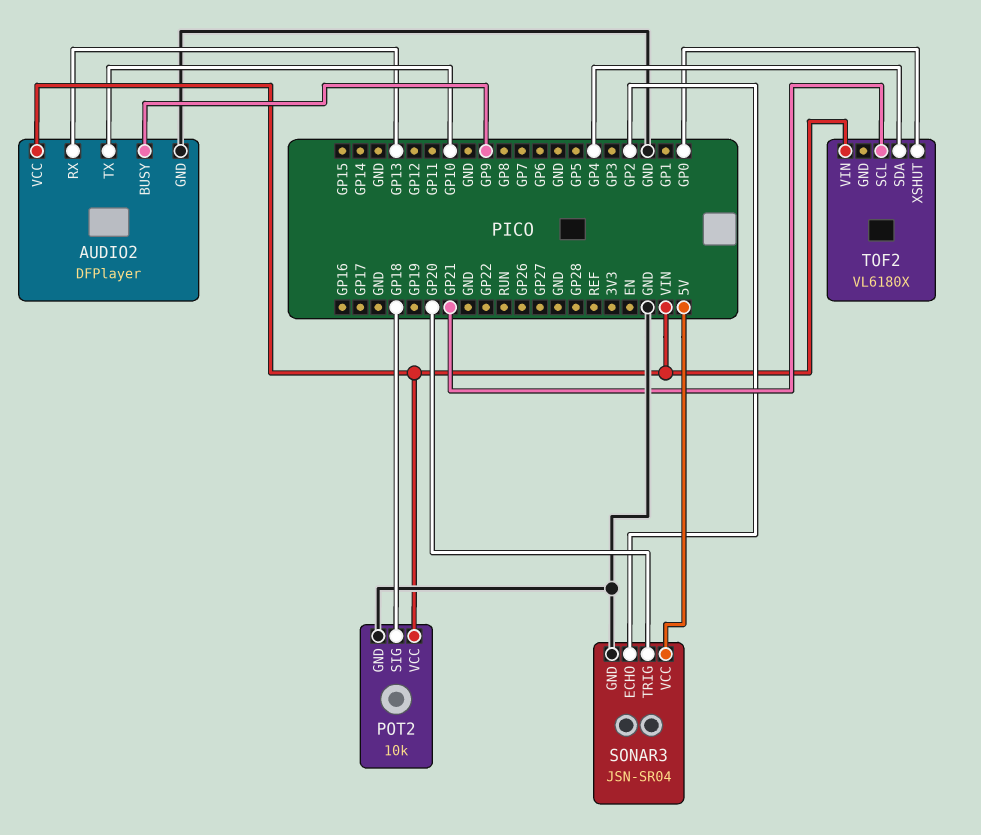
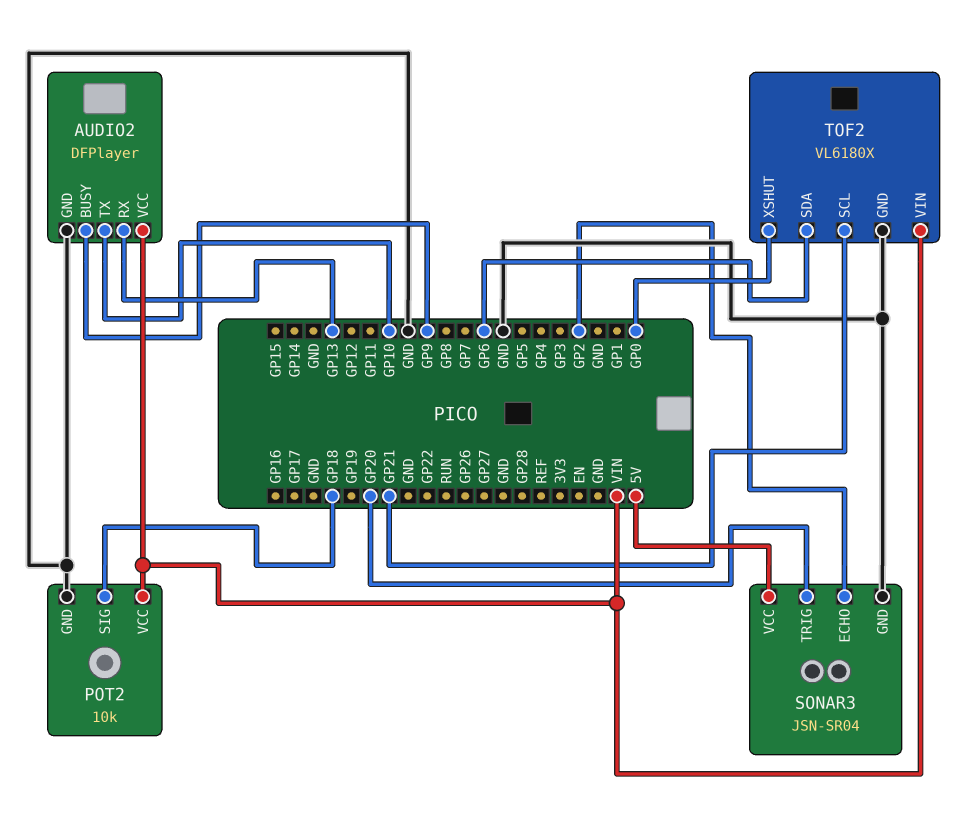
TOF2 pin GND: none -> GND
TOF2 pin SDA: GP4 -> GP6

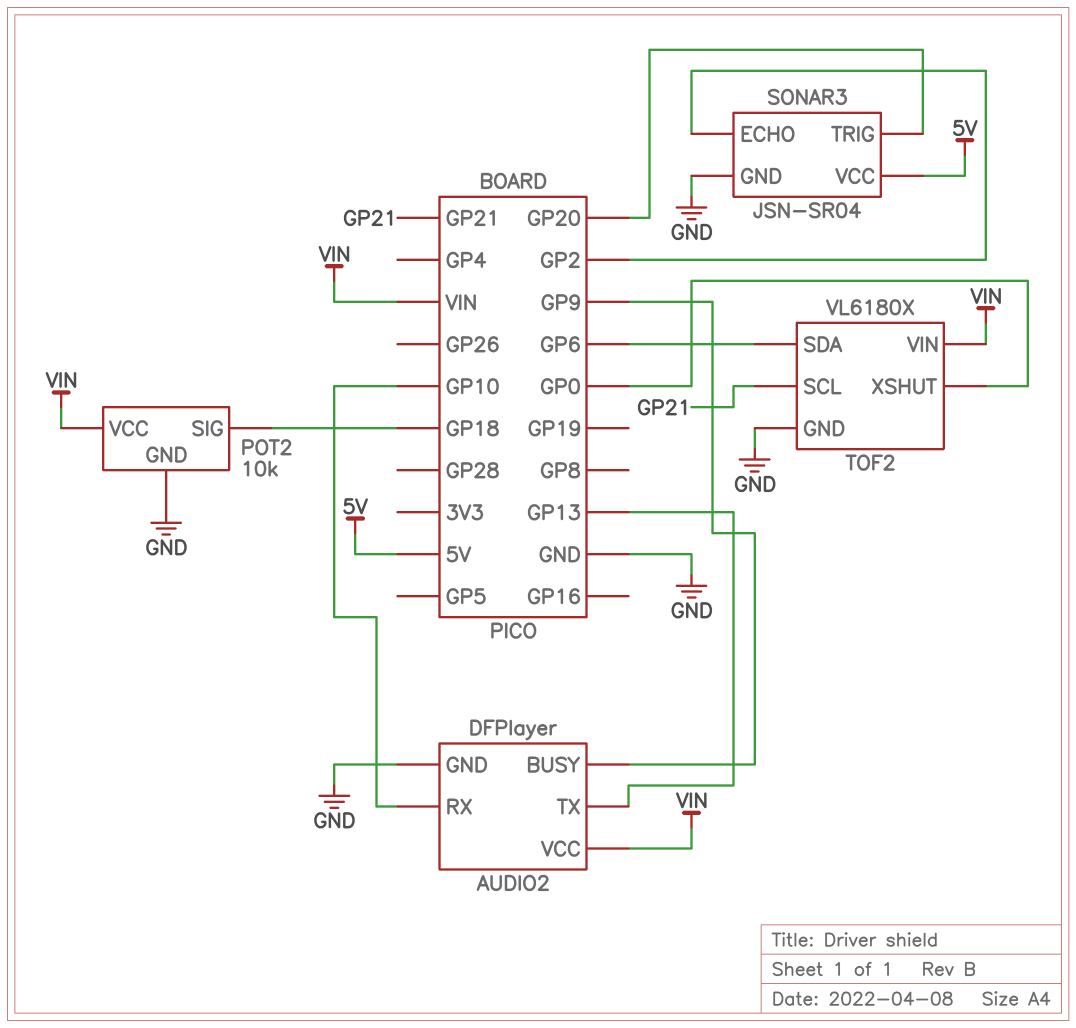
AUDIO2 pin RX: GP13 -> GP10
AUDIO2 pin TX: GP10 -> GP13

